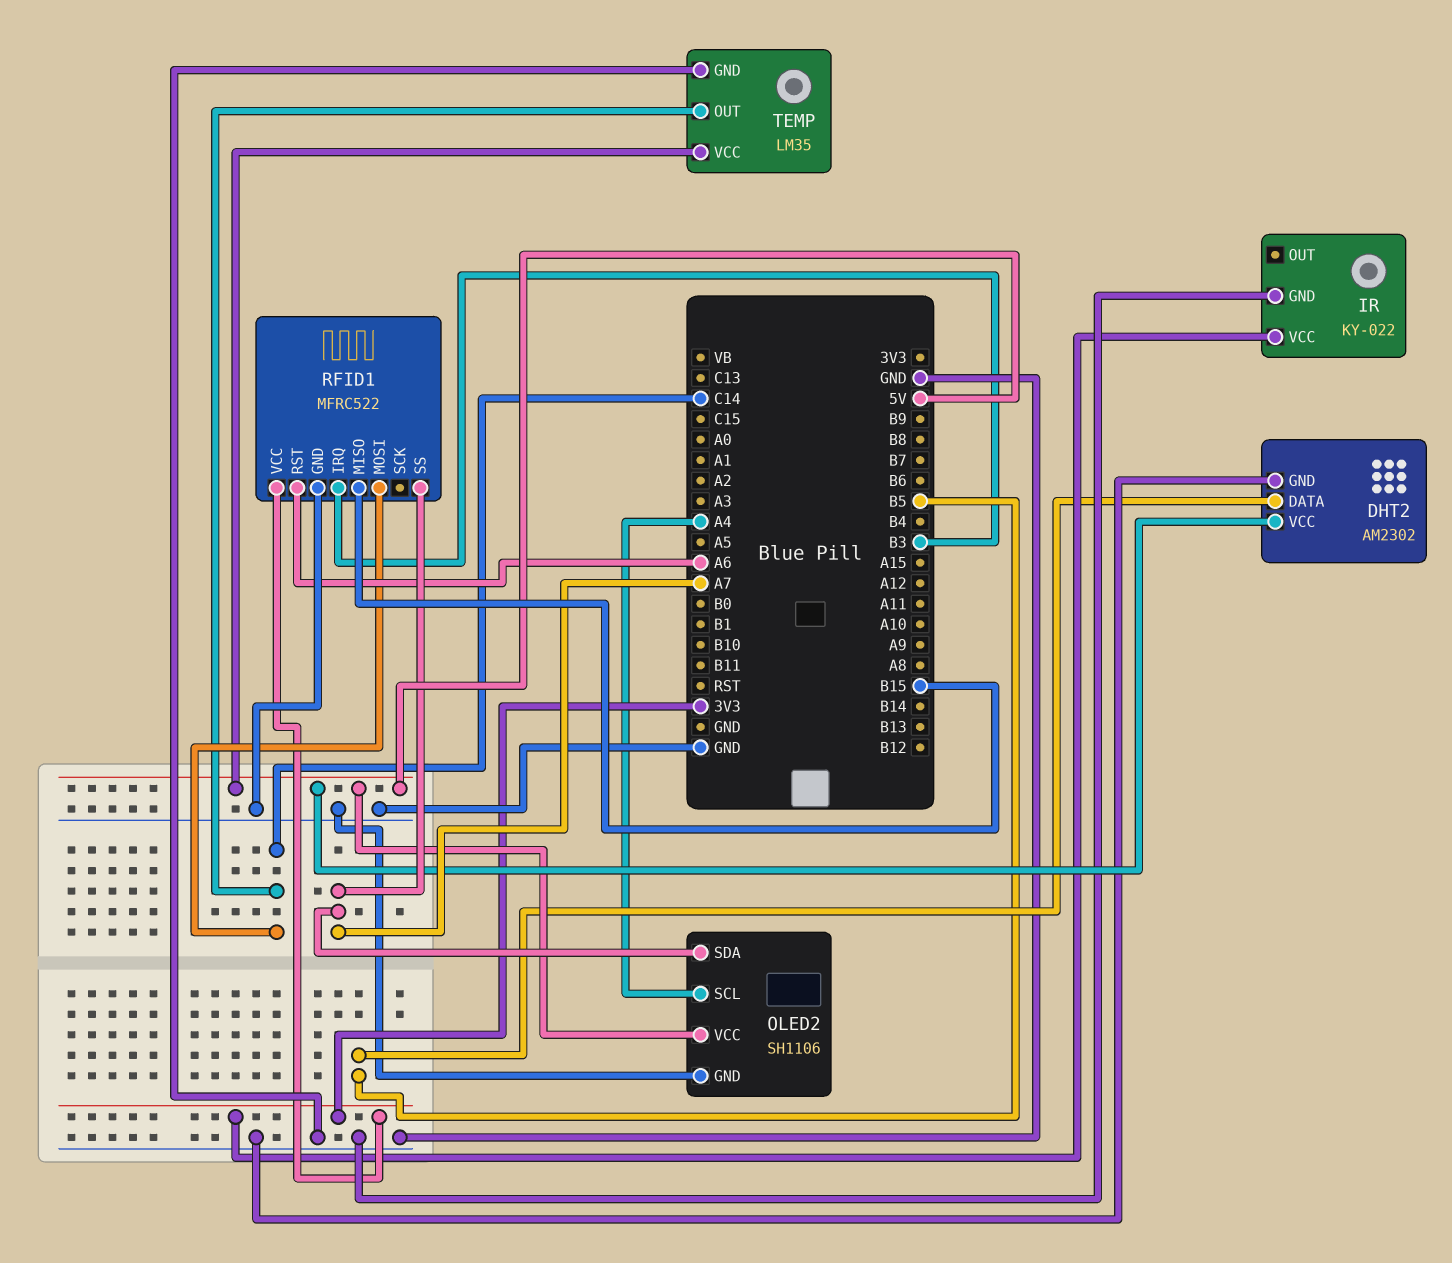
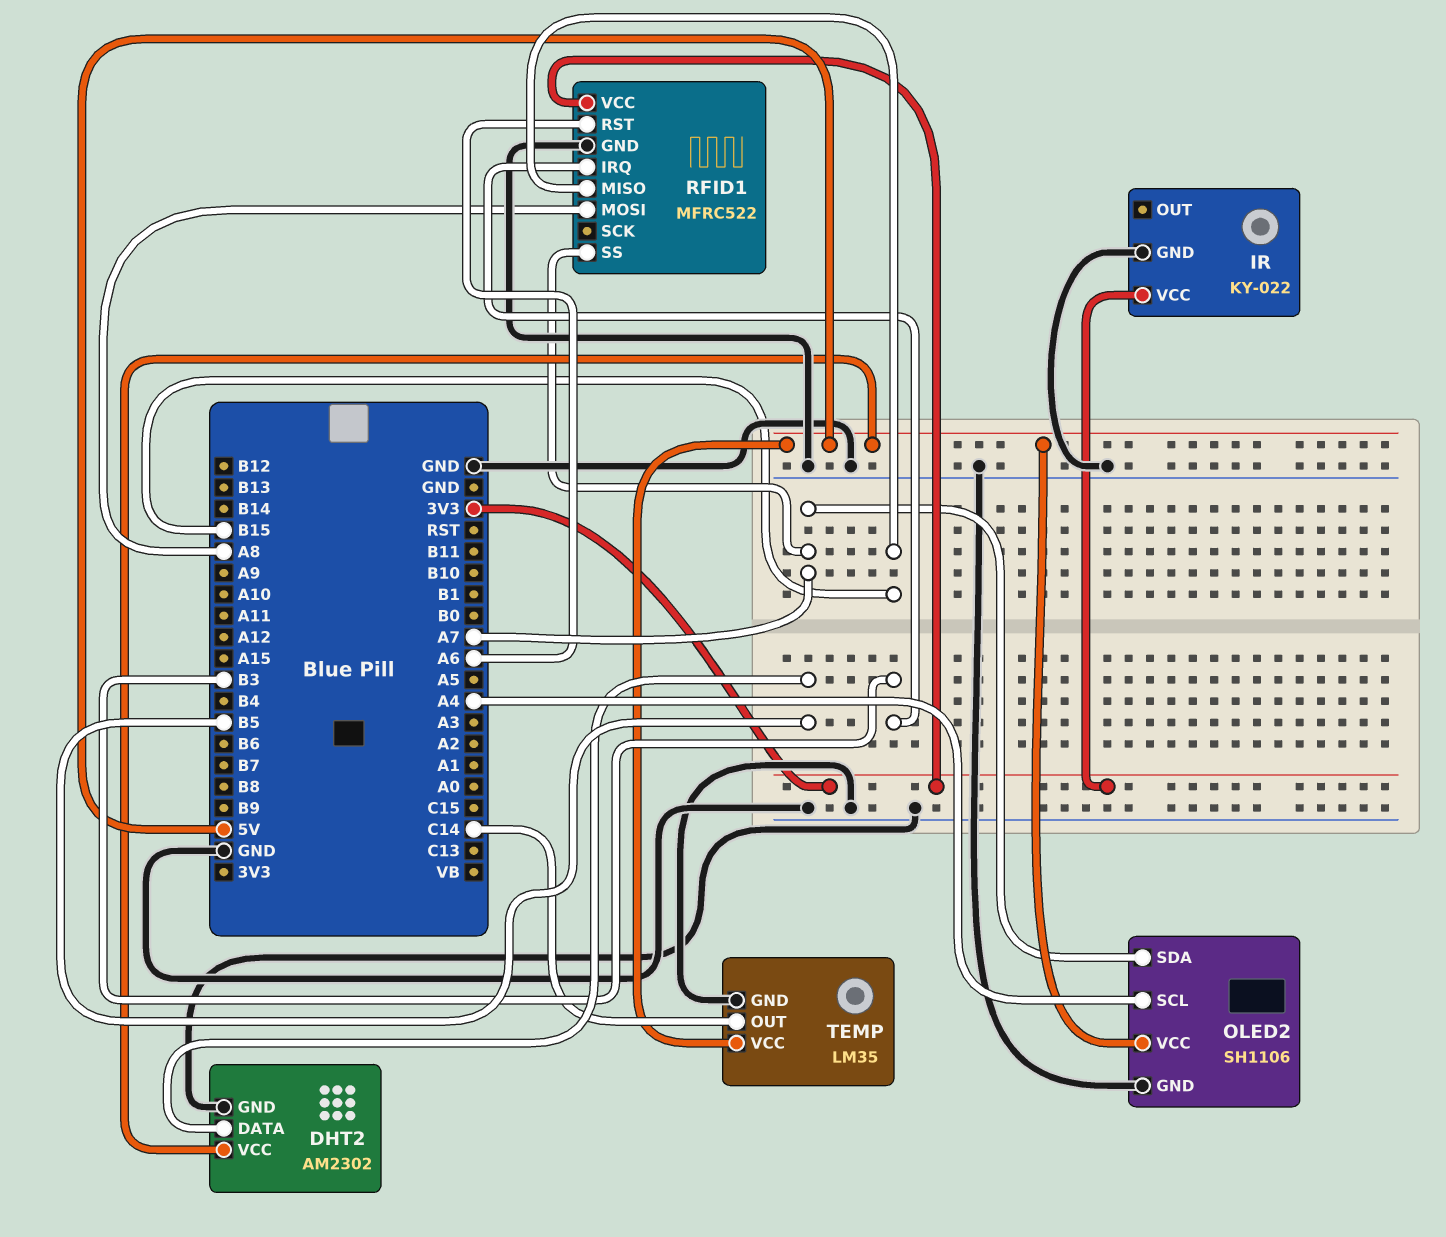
RFID1 pin MOSI: C14 -> A8

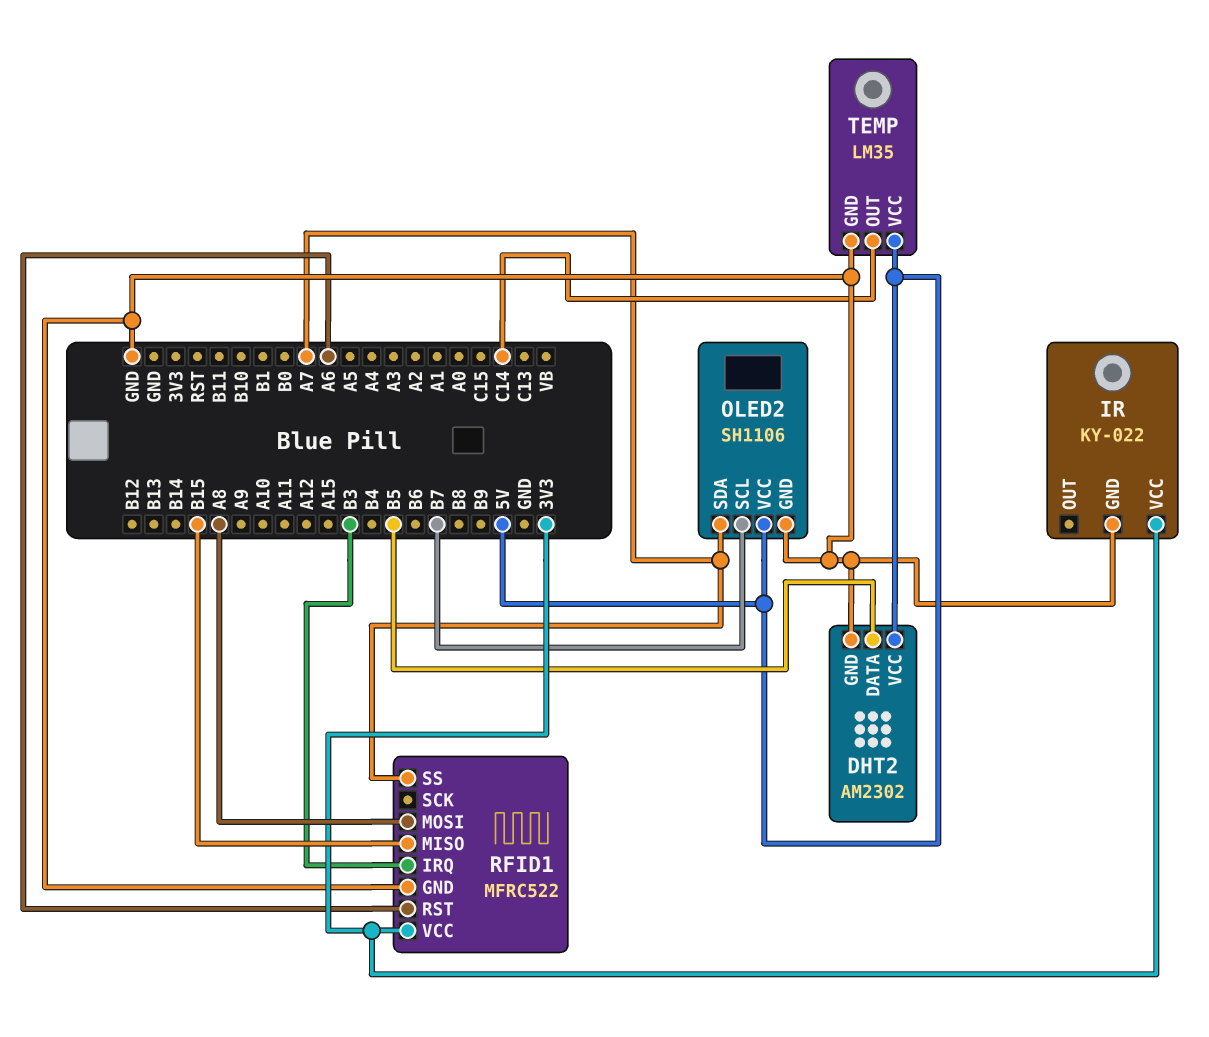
OLED2 pin SCL: A4 -> B7

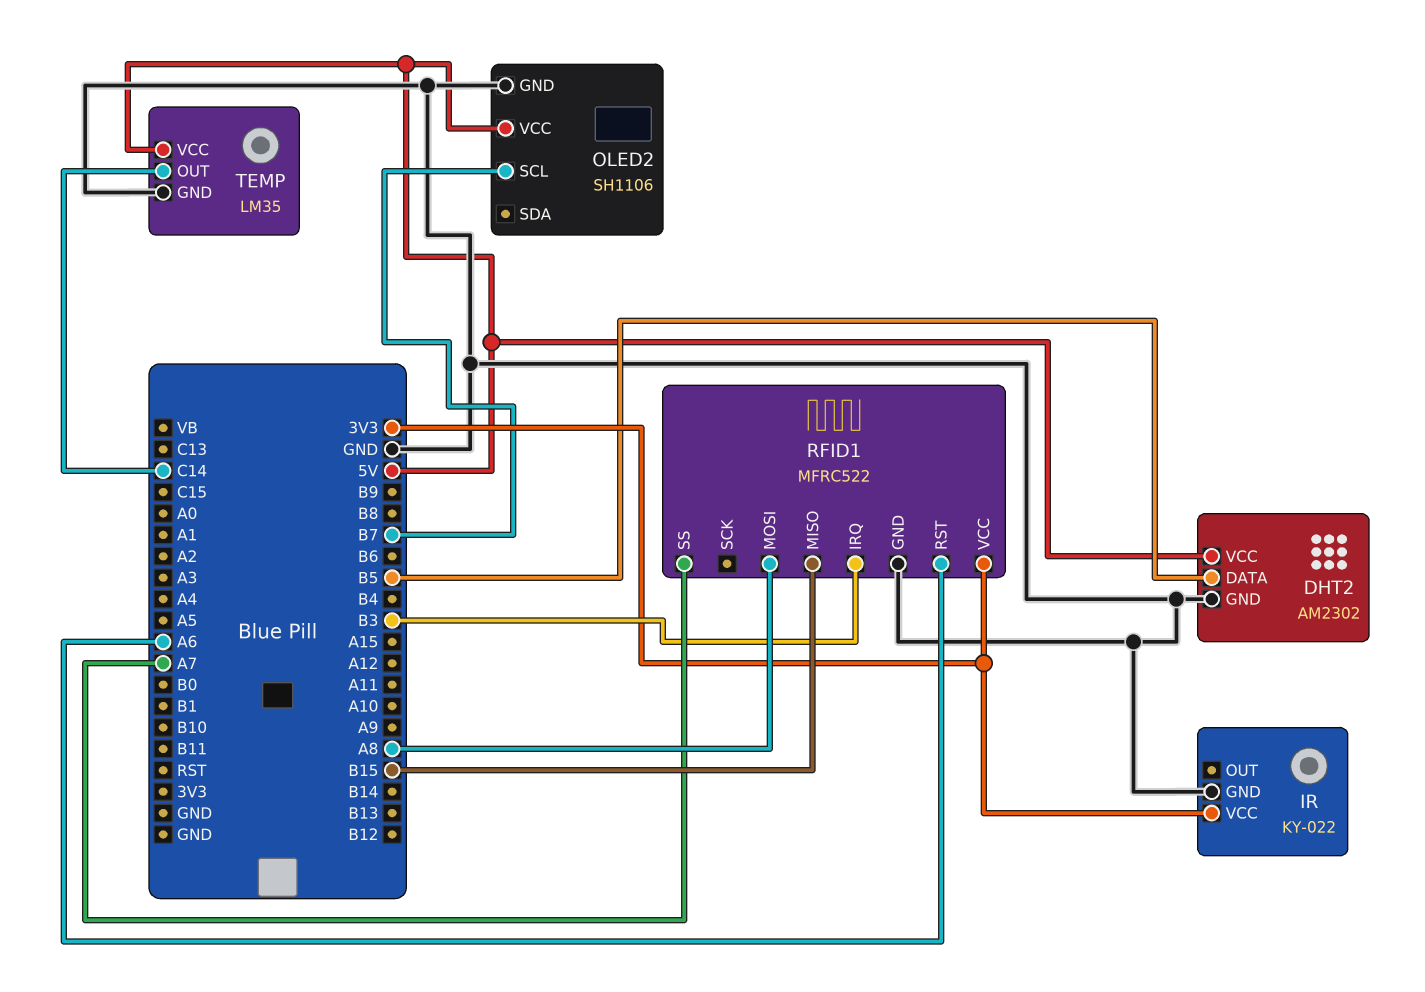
OLED2 pin SDA: A7 -> none

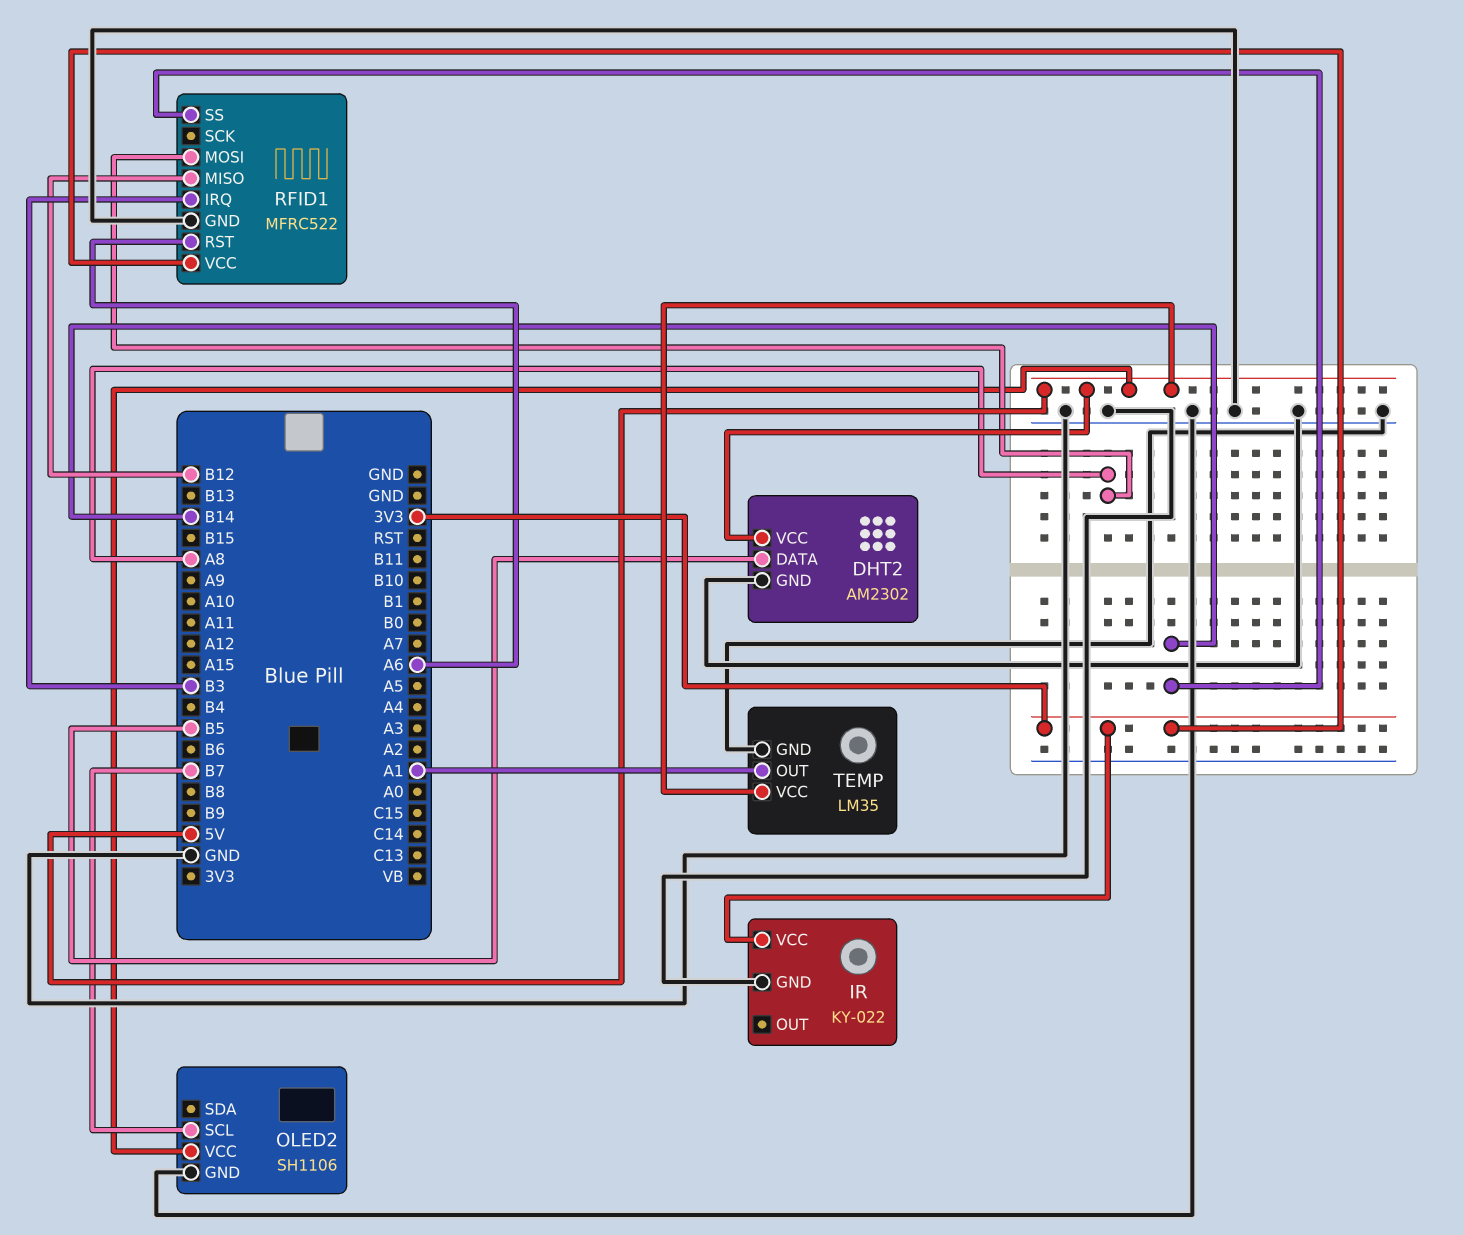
RFID1 pin MISO: B15 -> B12
RFID1 pin SS: A7 -> B14
TEMP pin OUT: C14 -> A1

